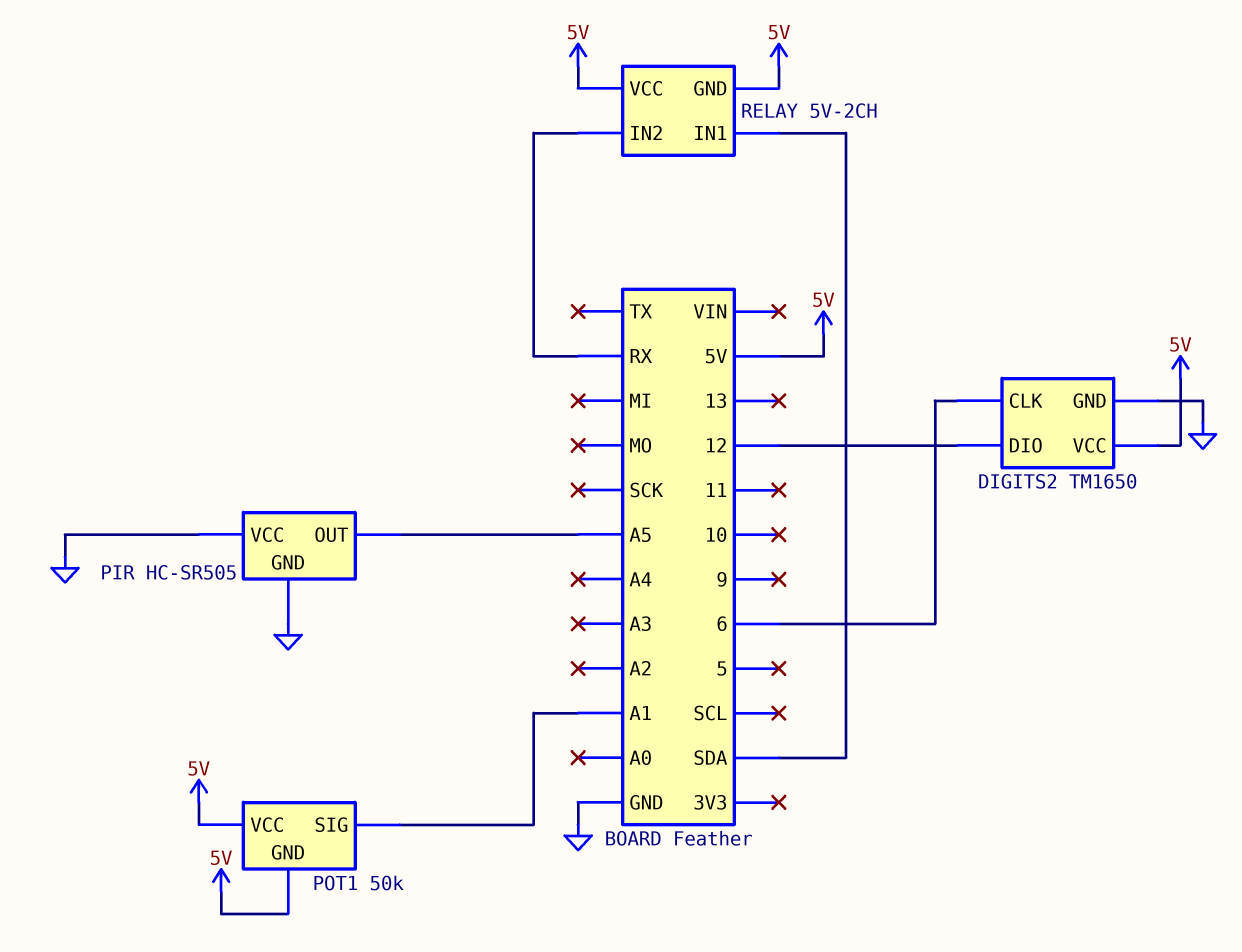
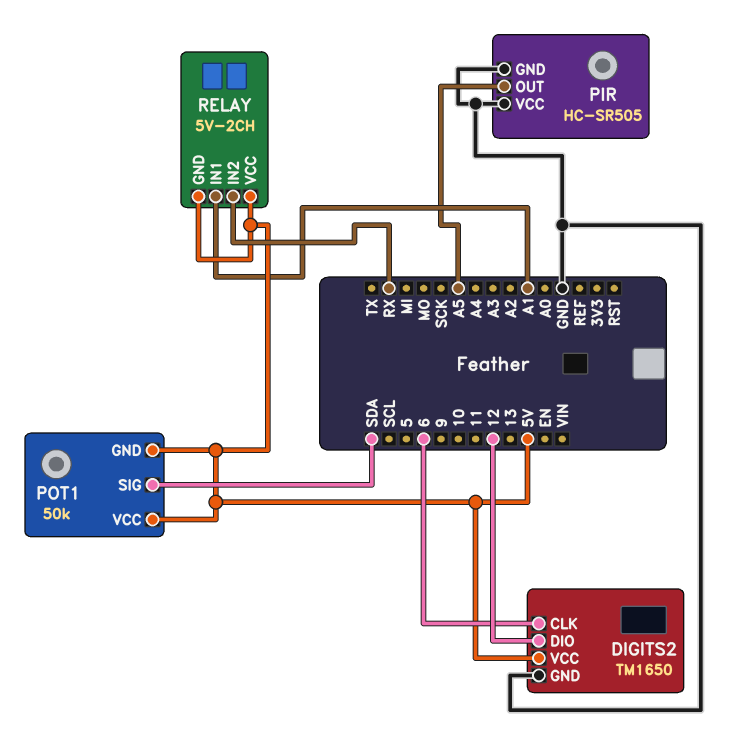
POT1 pin SIG: A1 -> SDA
RELAY pin IN1: SDA -> A1

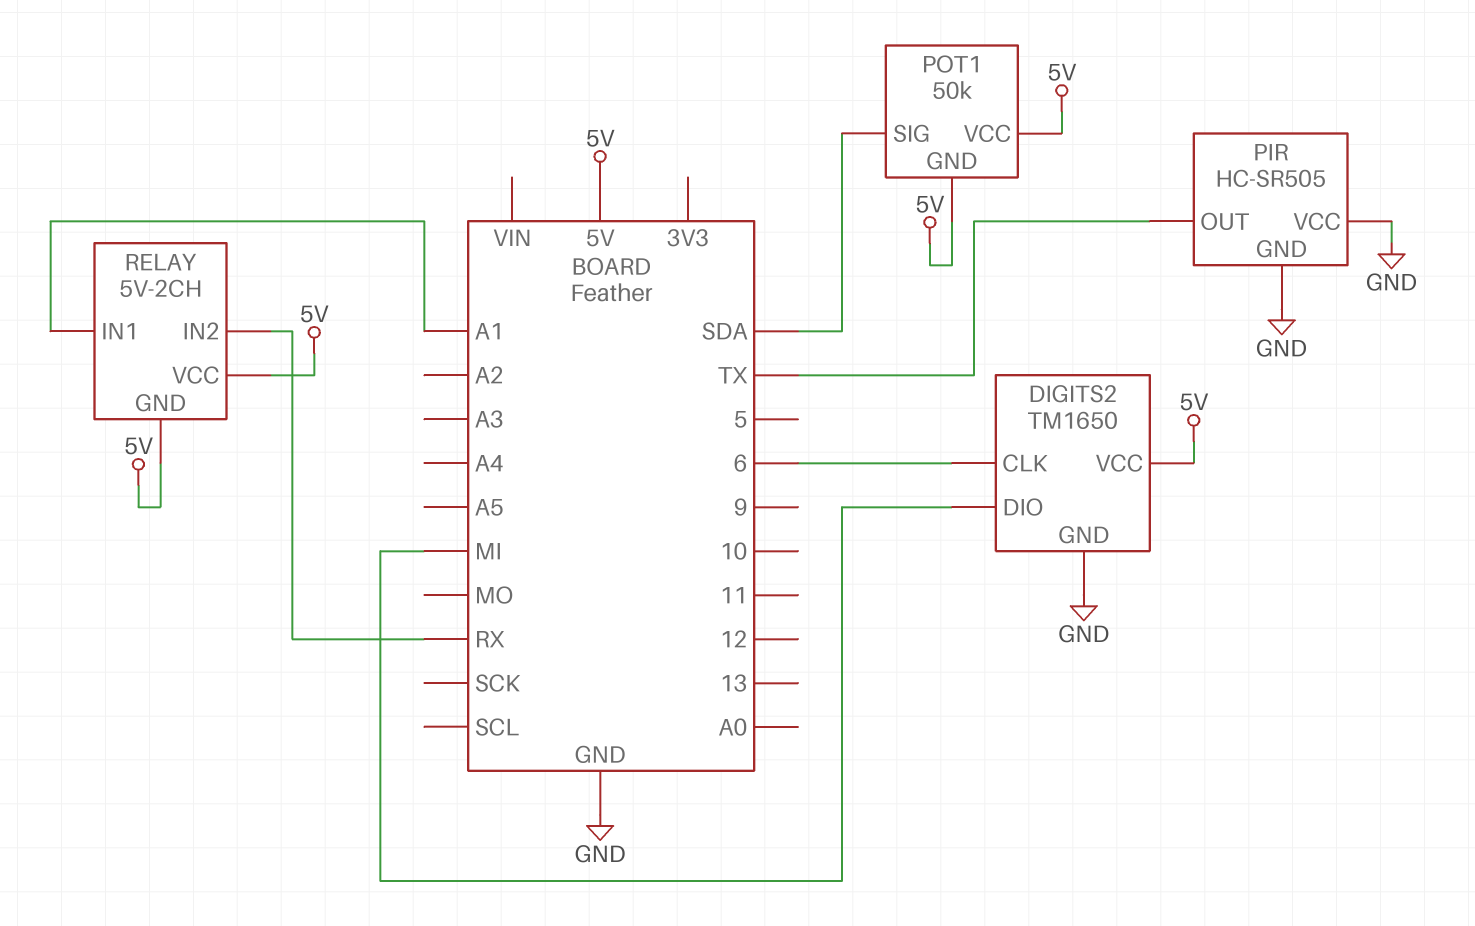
DIGITS2 pin DIO: 12 -> MI
PIR pin OUT: A5 -> TX

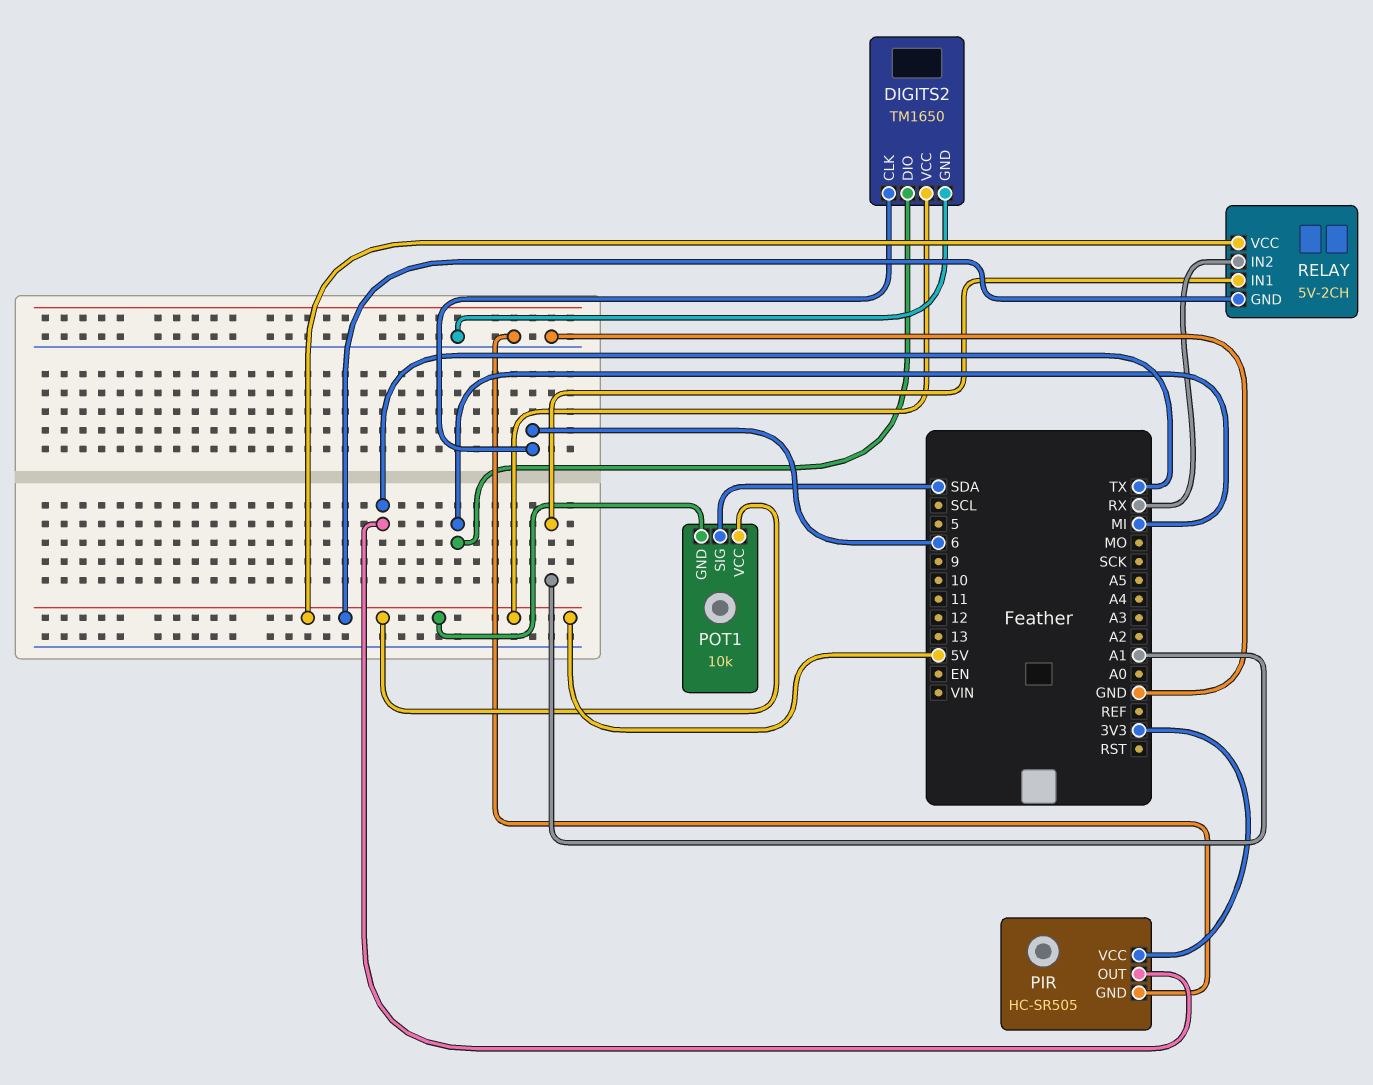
PIR pin VCC: GND -> 3V3
POT1: 50k -> 10k

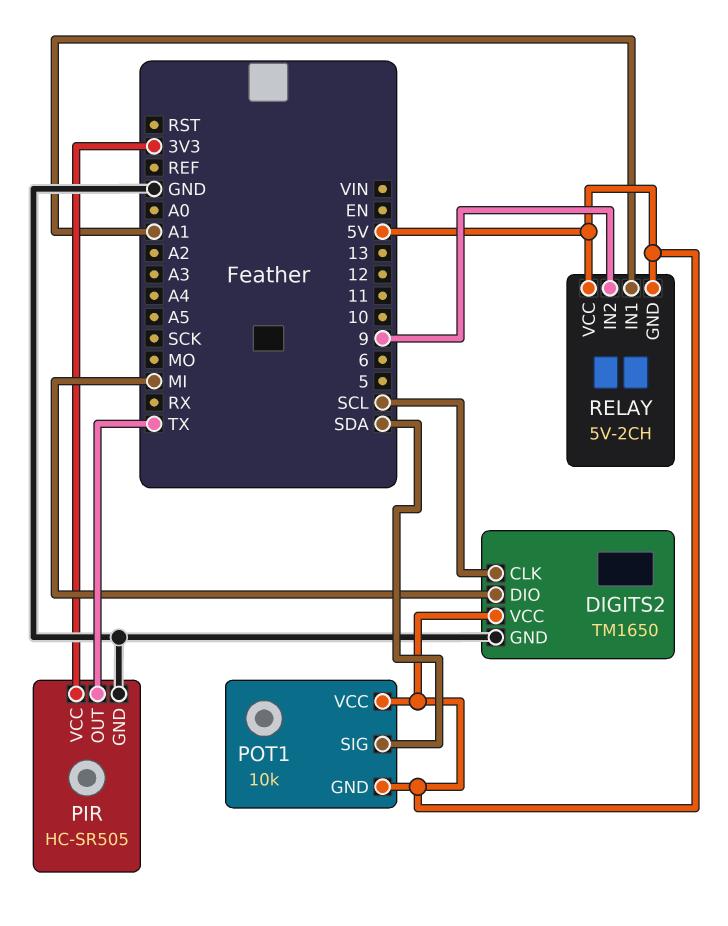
DIGITS2 pin CLK: 6 -> SCL
RELAY pin IN2: RX -> 9

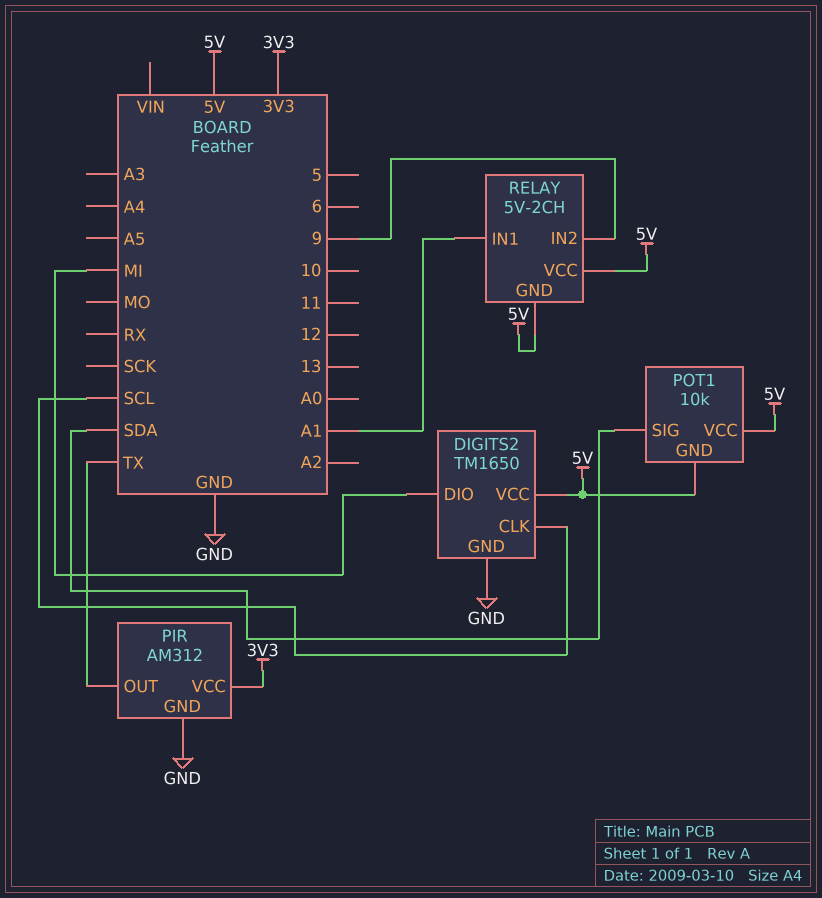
PIR: HC-SR505 -> AM312

